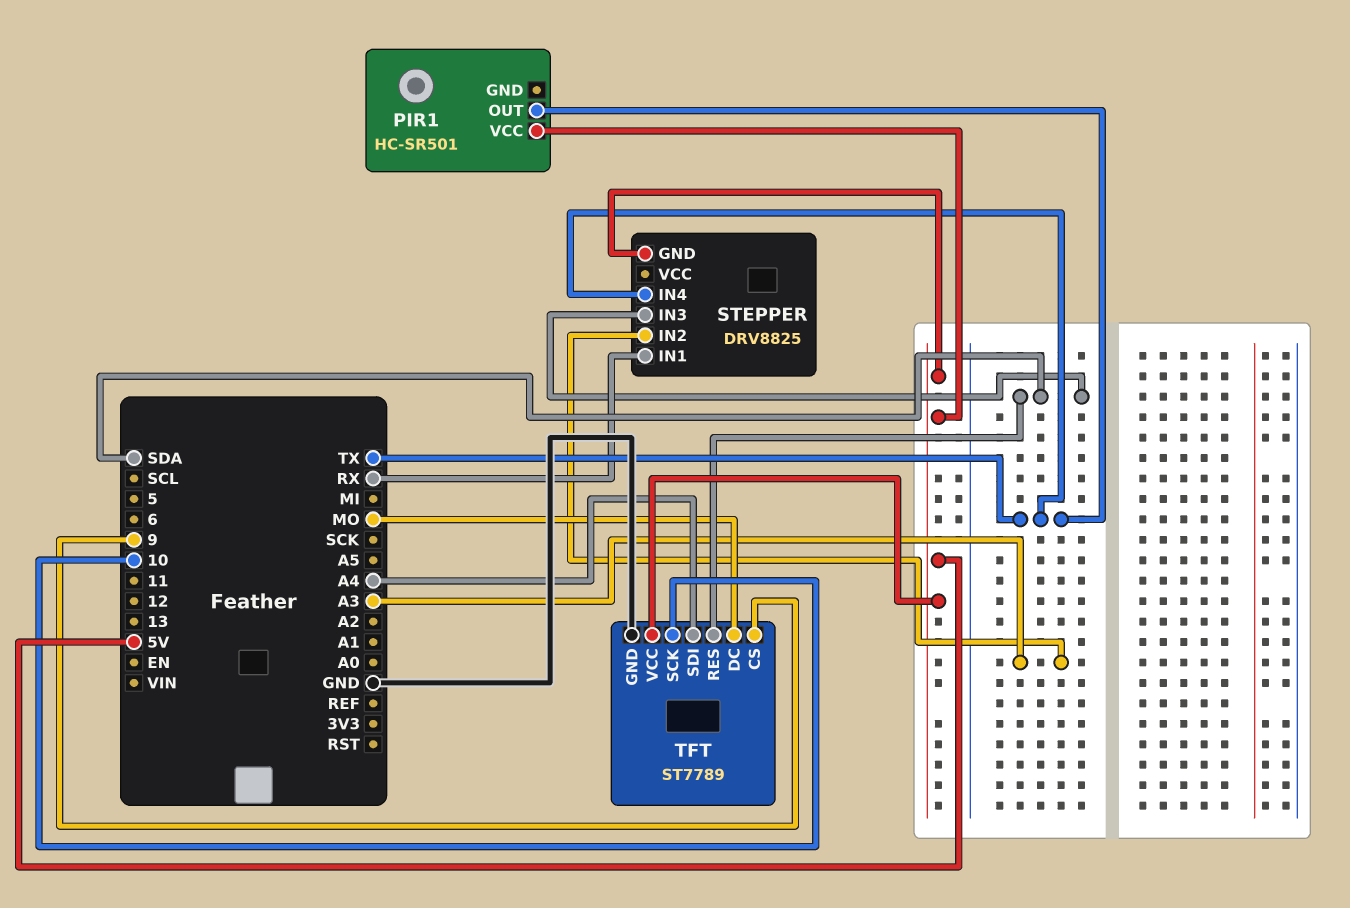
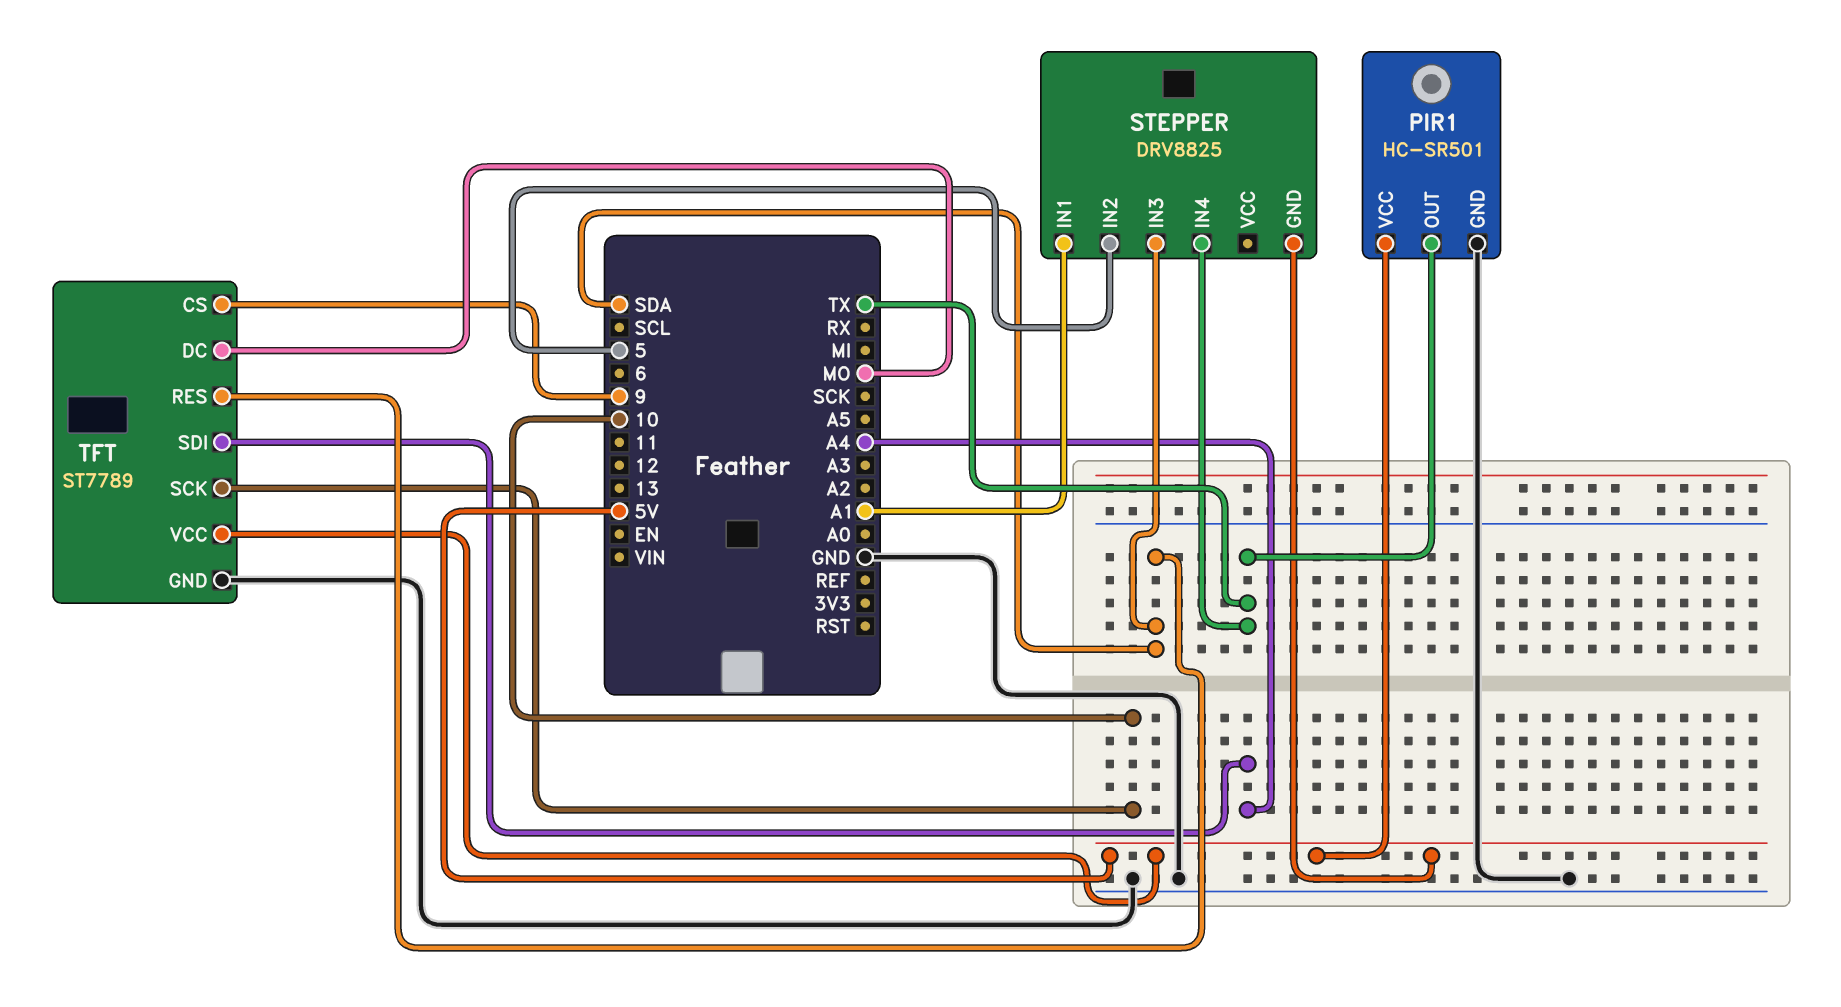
PIR1 pin GND: none -> GND
STEPPER pin IN1: RX -> A1
STEPPER pin IN2: A3 -> 5

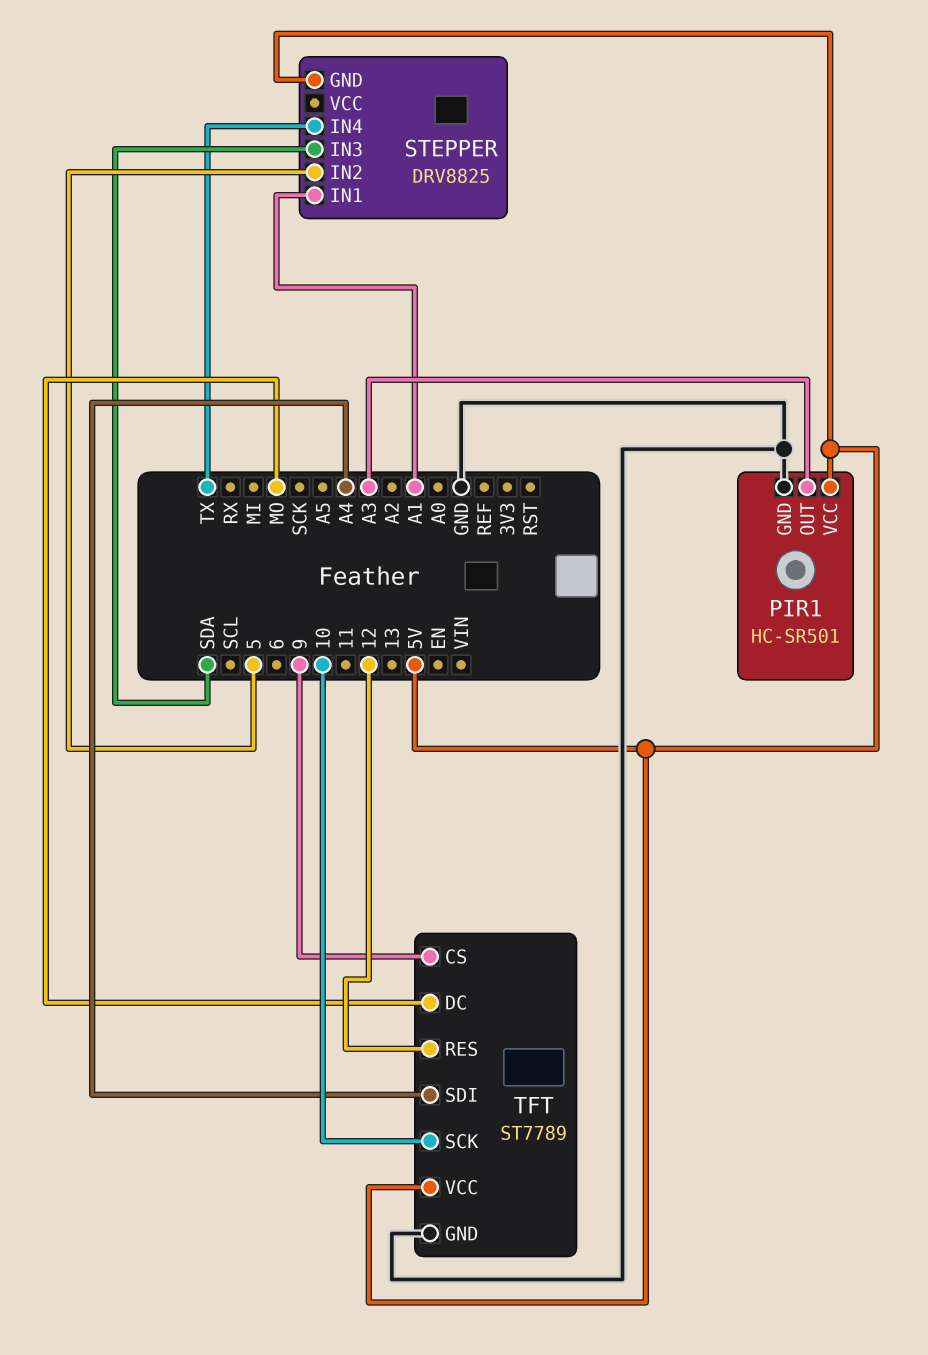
PIR1 pin OUT: TX -> A3
TFT pin RES: SDA -> 12

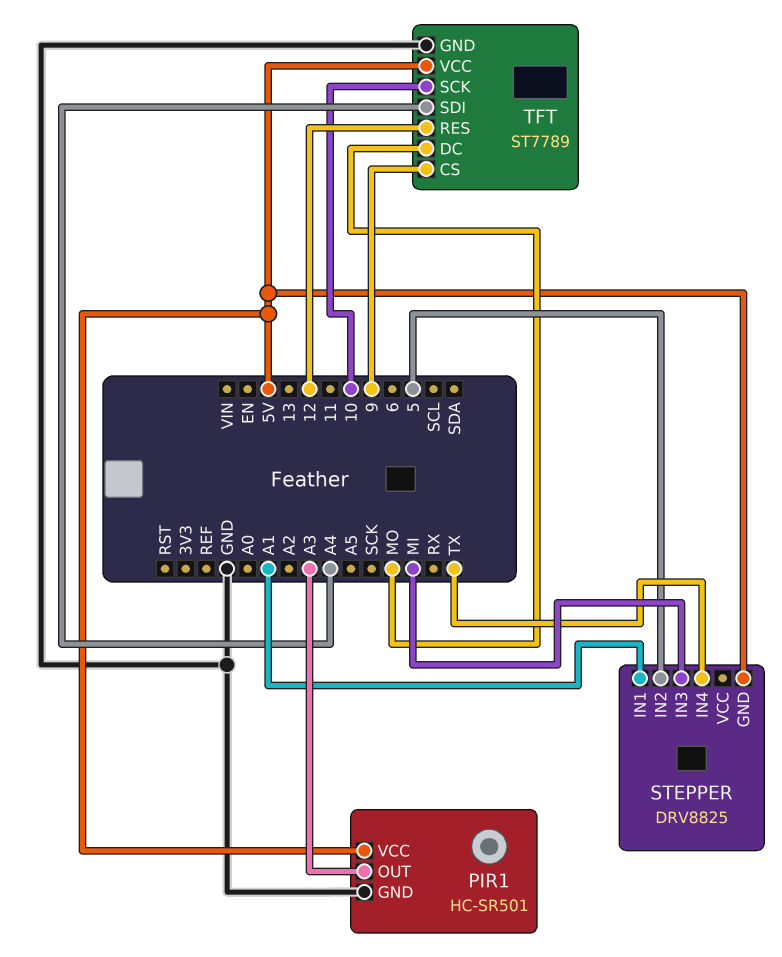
STEPPER pin IN3: SDA -> MI

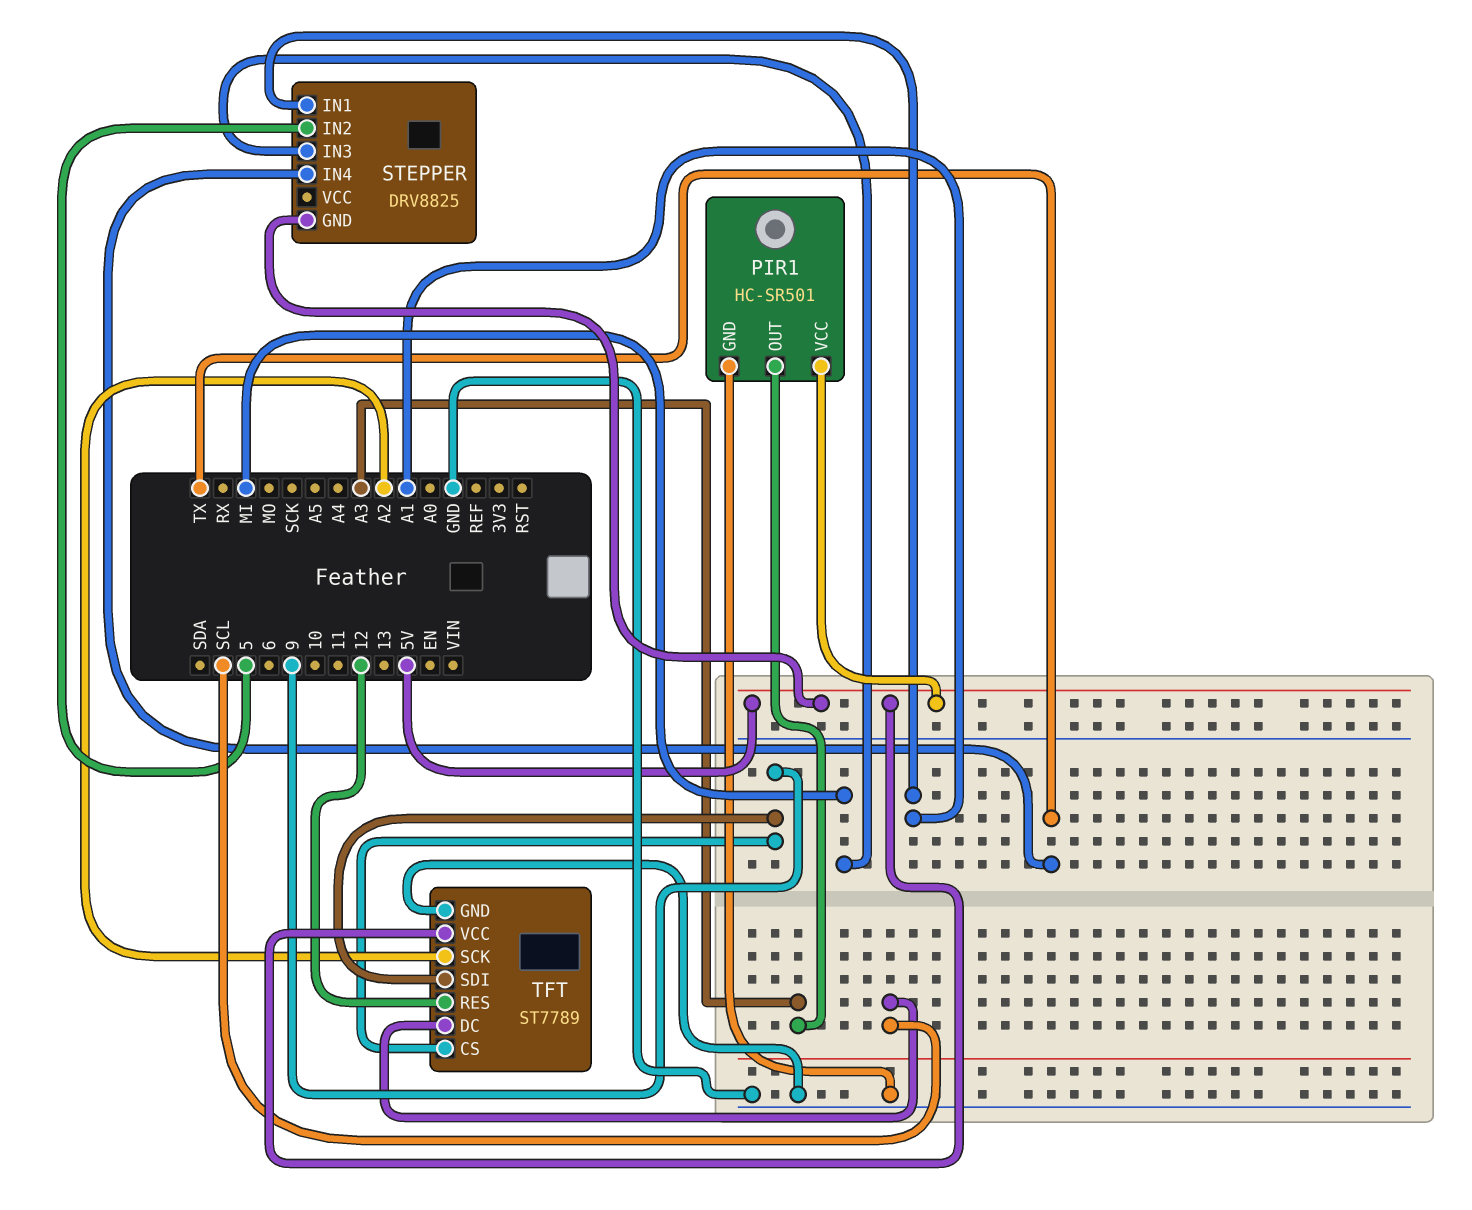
TFT pin DC: MO -> SCL
TFT pin SCK: 10 -> A2
TFT pin SDI: A4 -> 9

